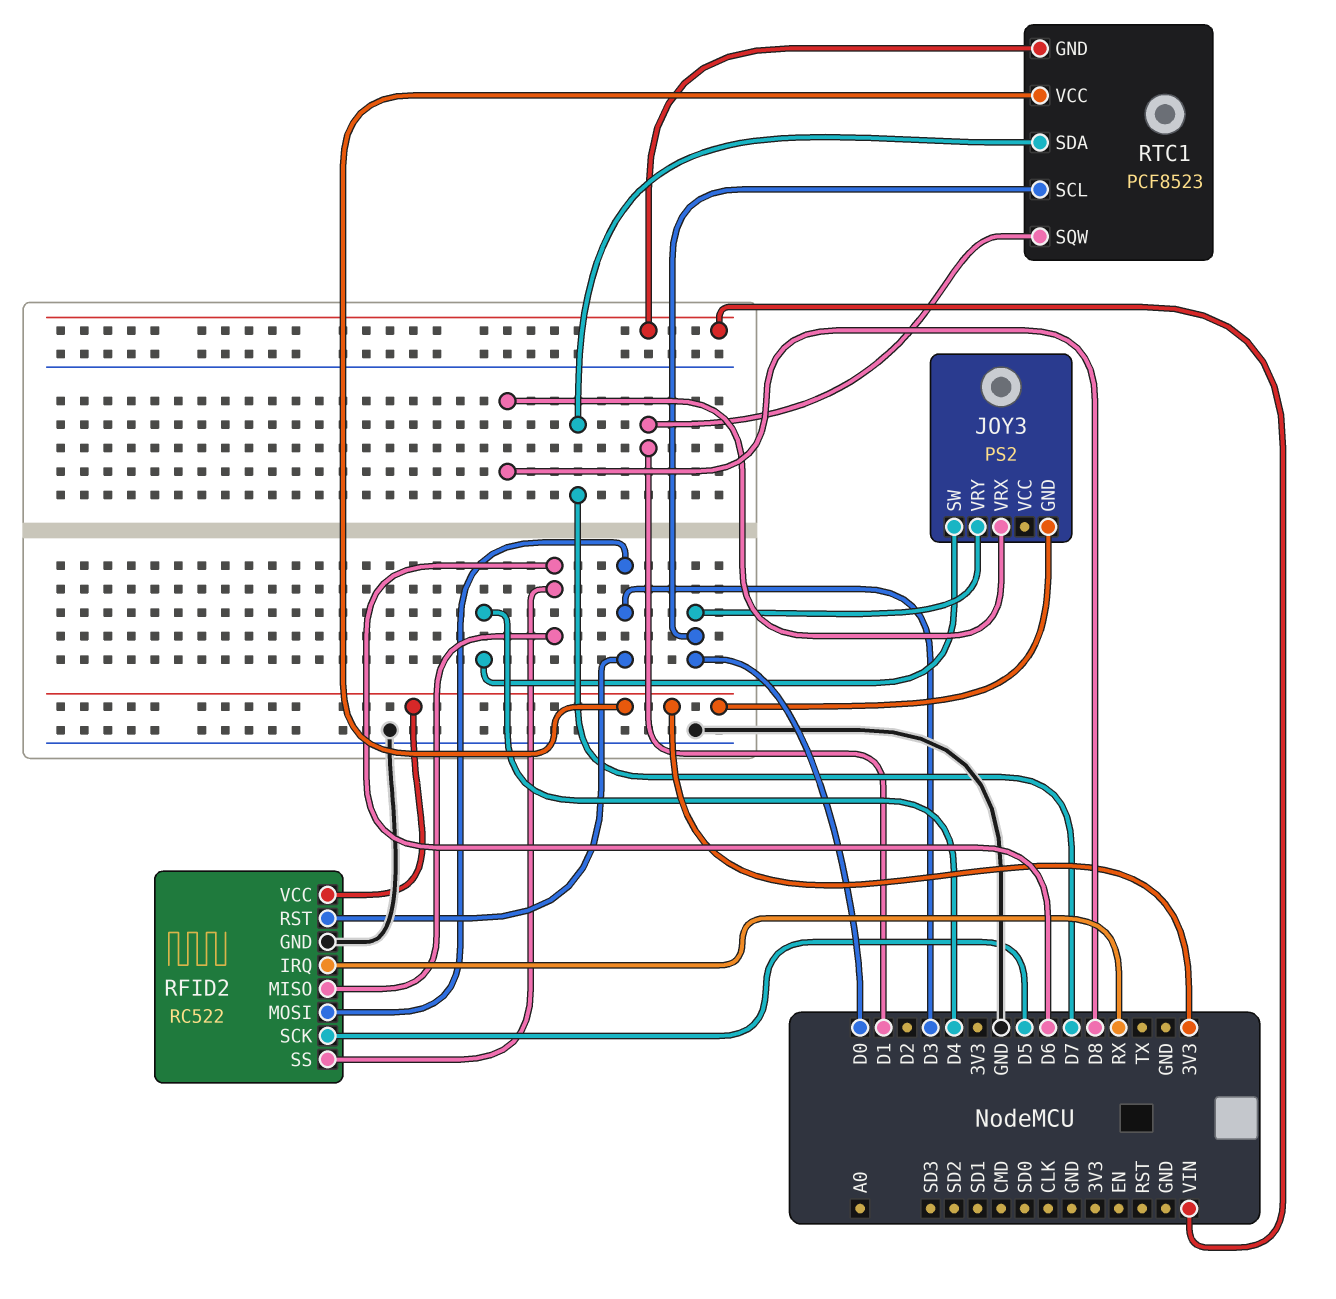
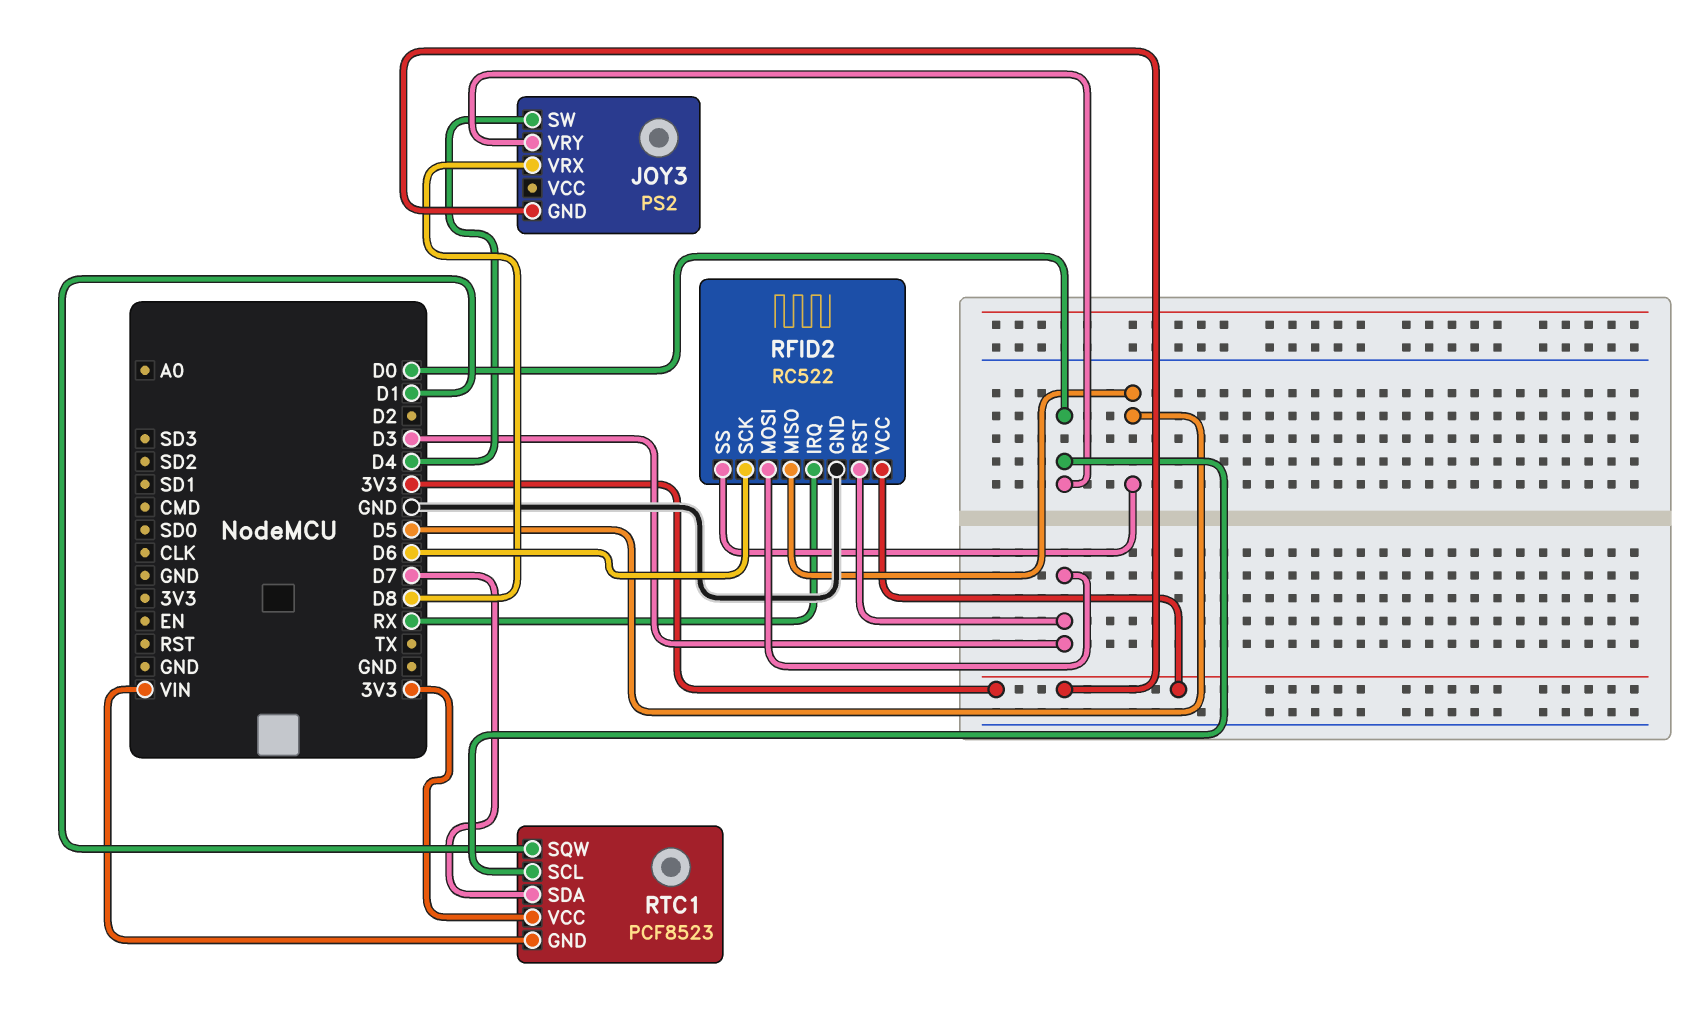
RFID2 pin MISO: D6 -> D5
RFID2 pin SCK: D5 -> D6
RFID2 pin SS: D6 -> D5

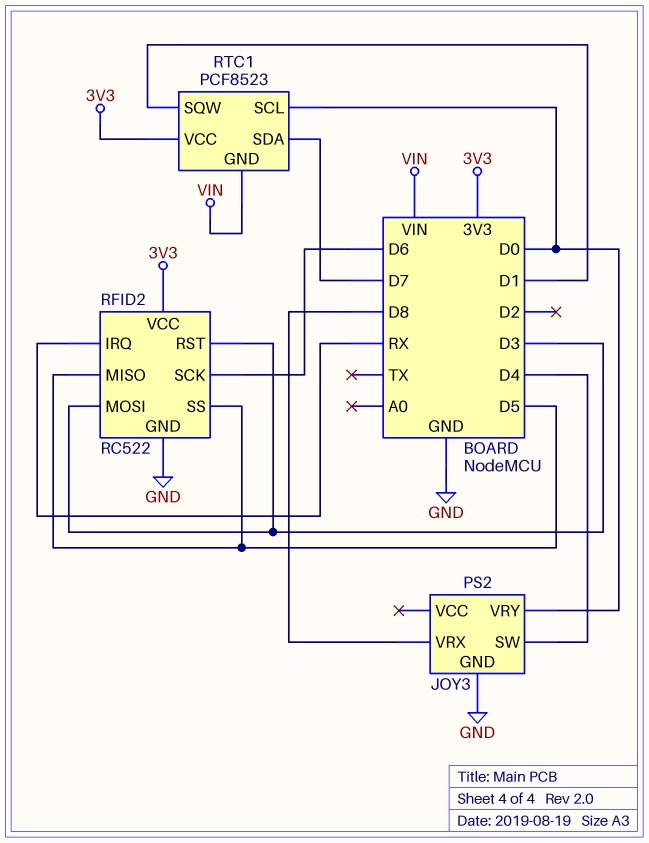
JOY3 pin GND: 3V3 -> GND

